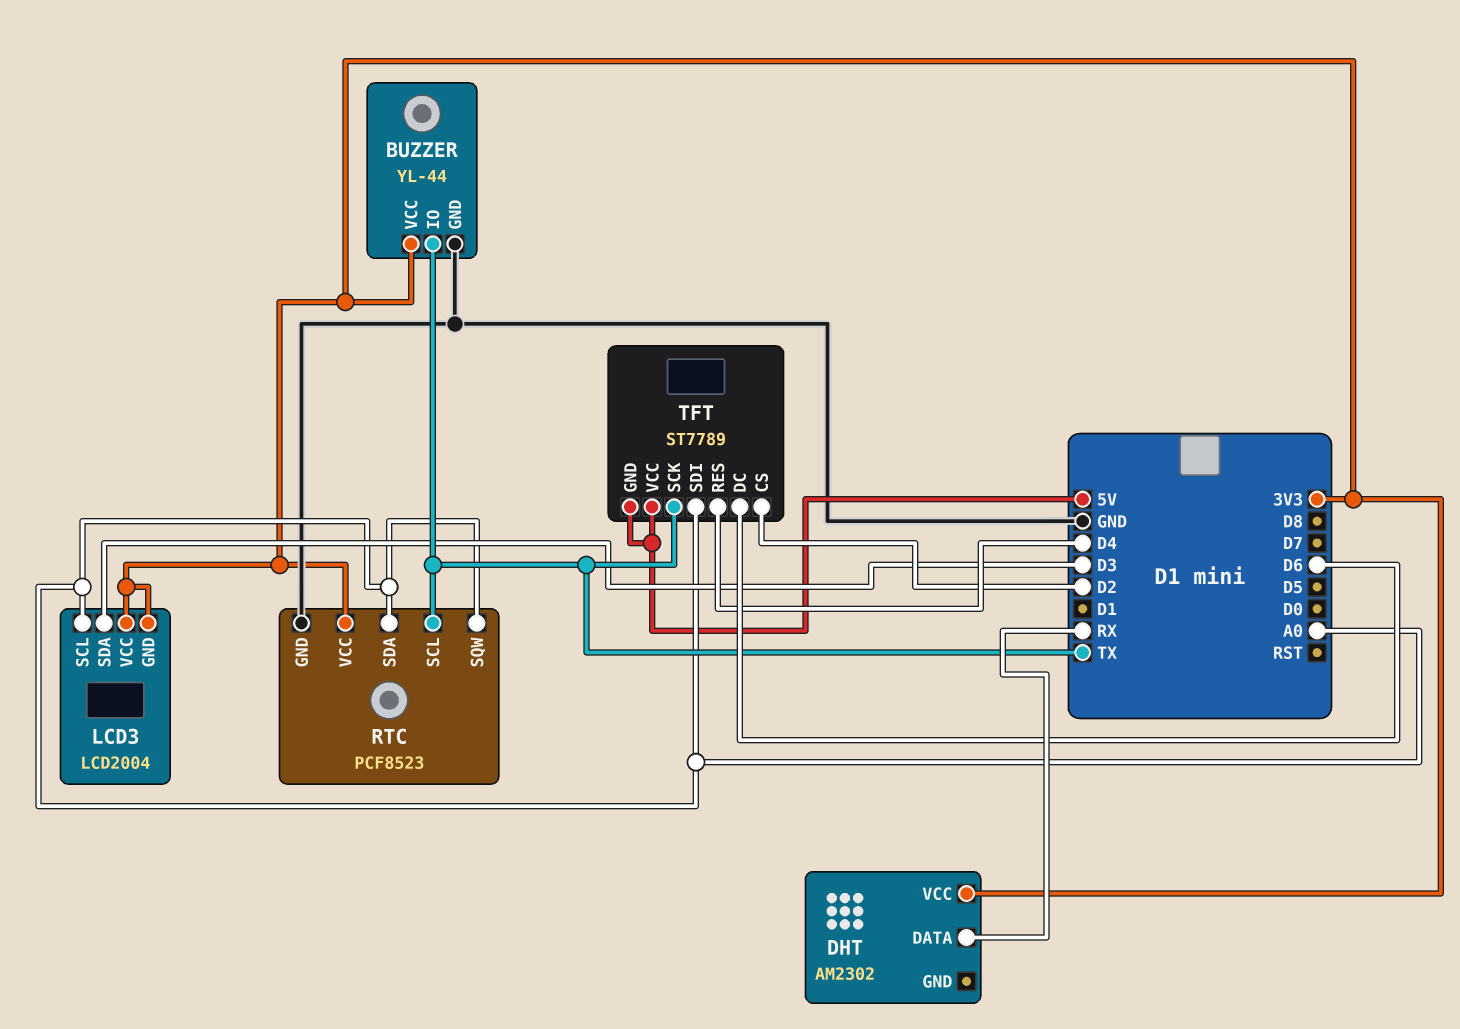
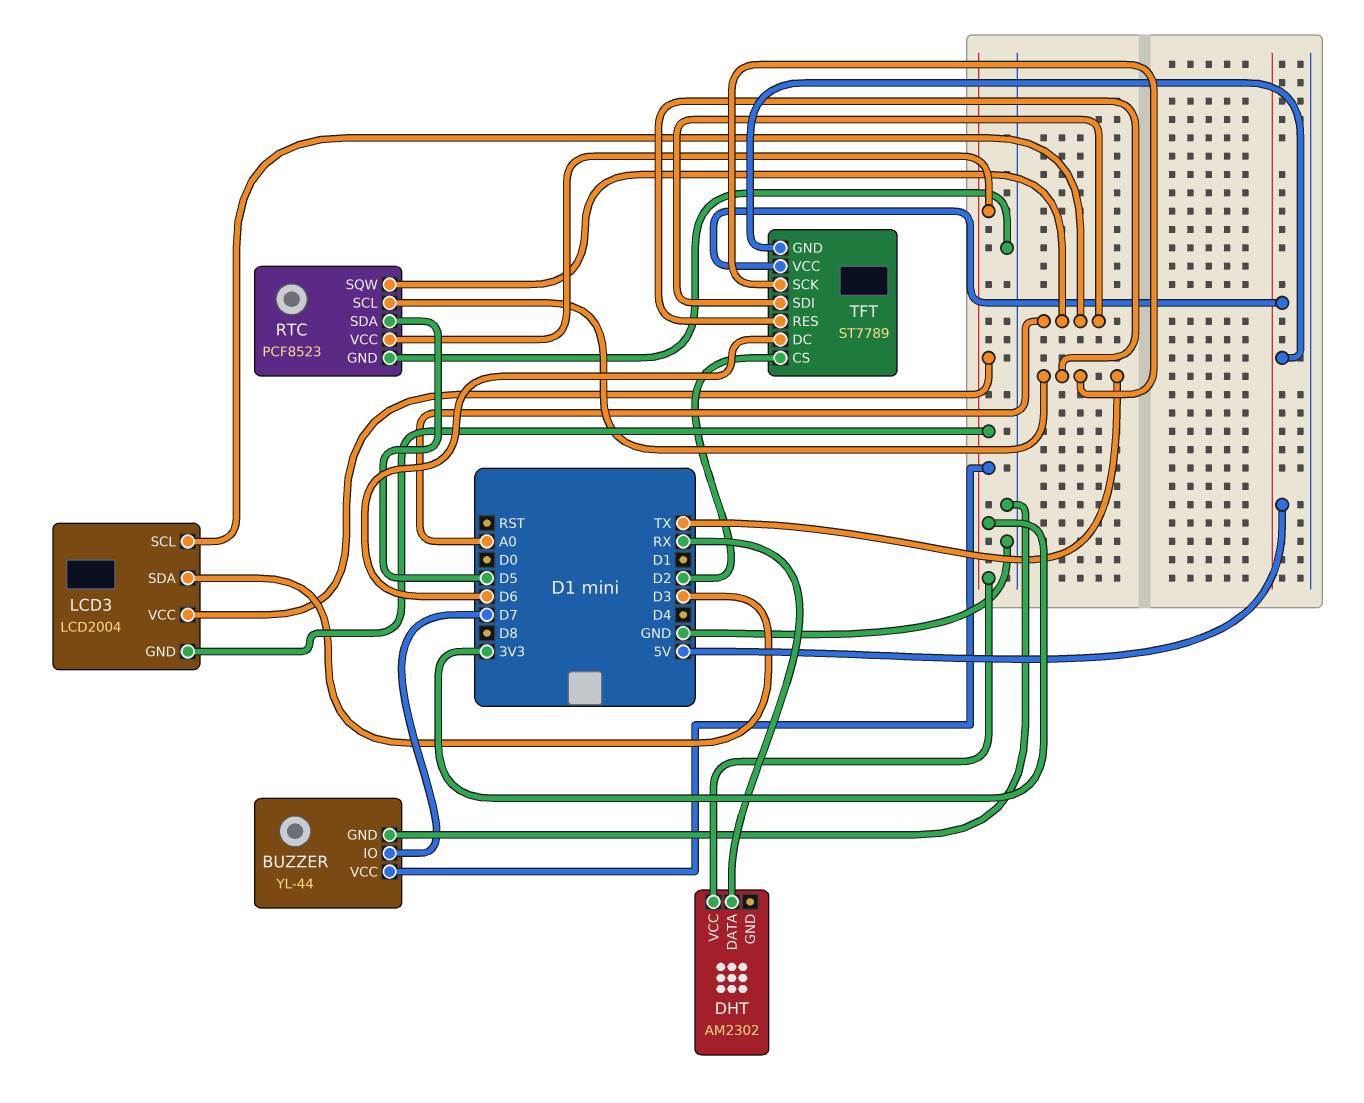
BUZZER pin IO: TX -> D7
RTC pin SDA: A0 -> D5
TFT pin RES: D4 -> TX

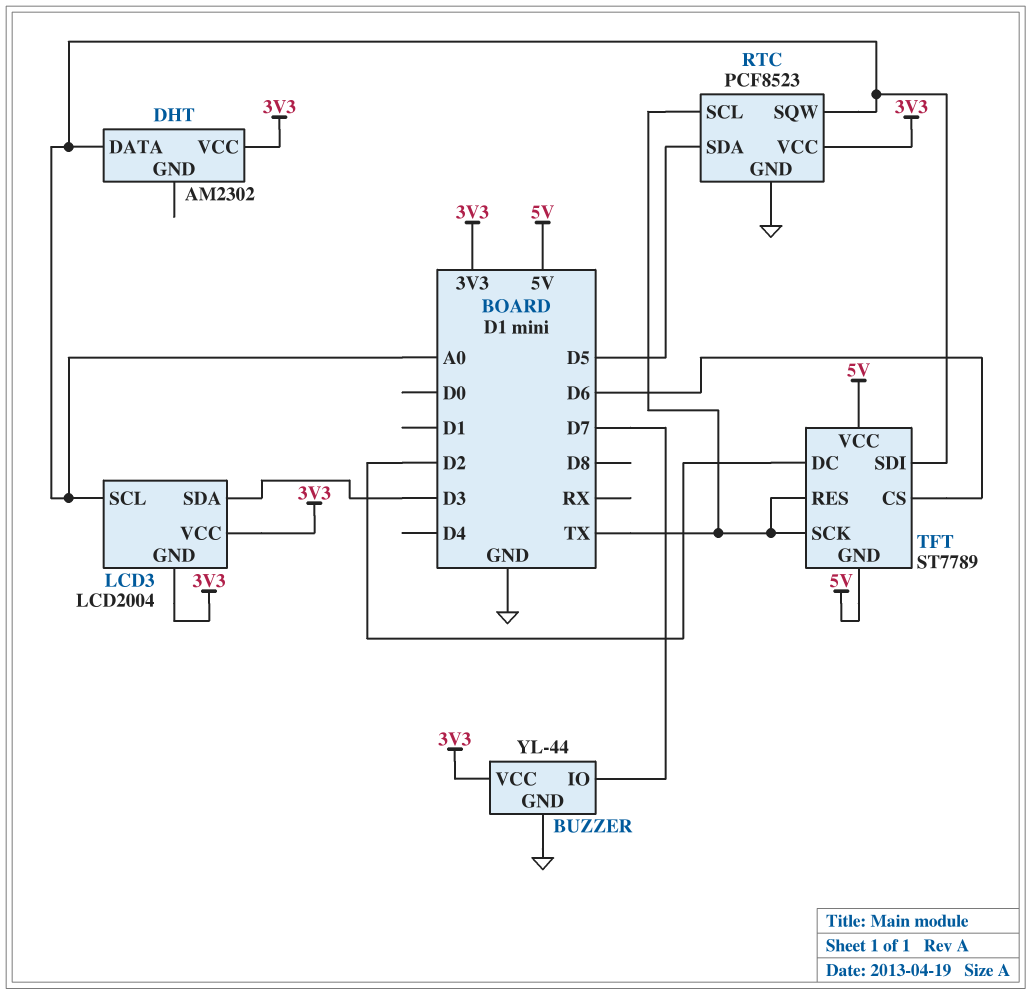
DHT pin DATA: RX -> A0
TFT pin CS: D2 -> D6
TFT pin DC: D6 -> D2

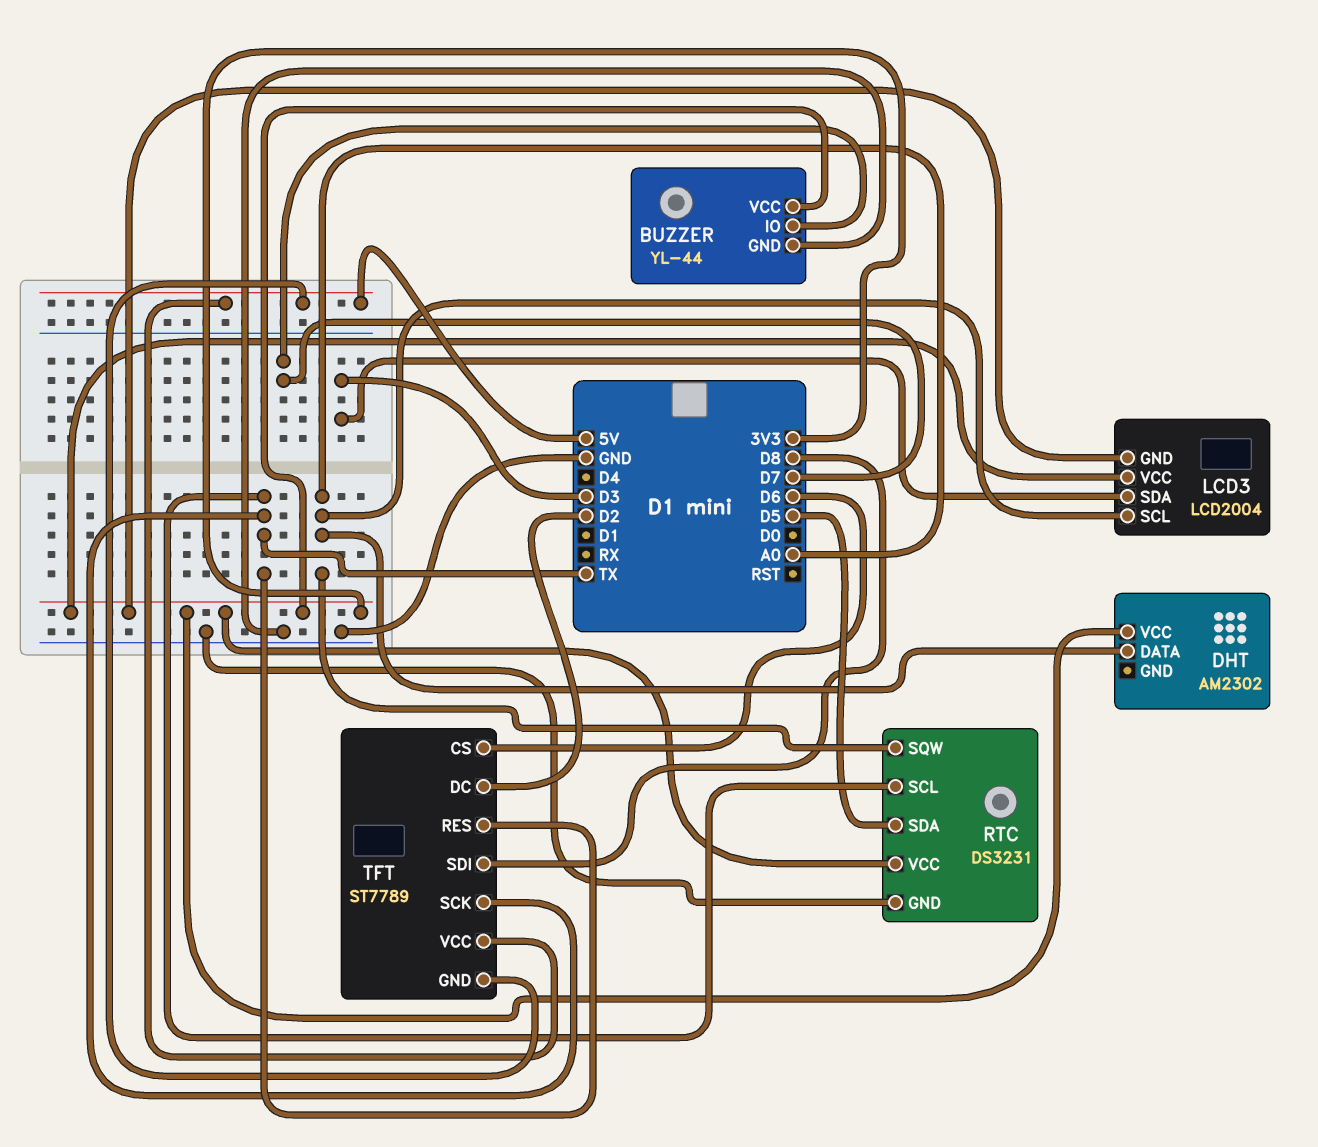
RTC: PCF8523 -> DS3231
TFT pin SDI: A0 -> D8

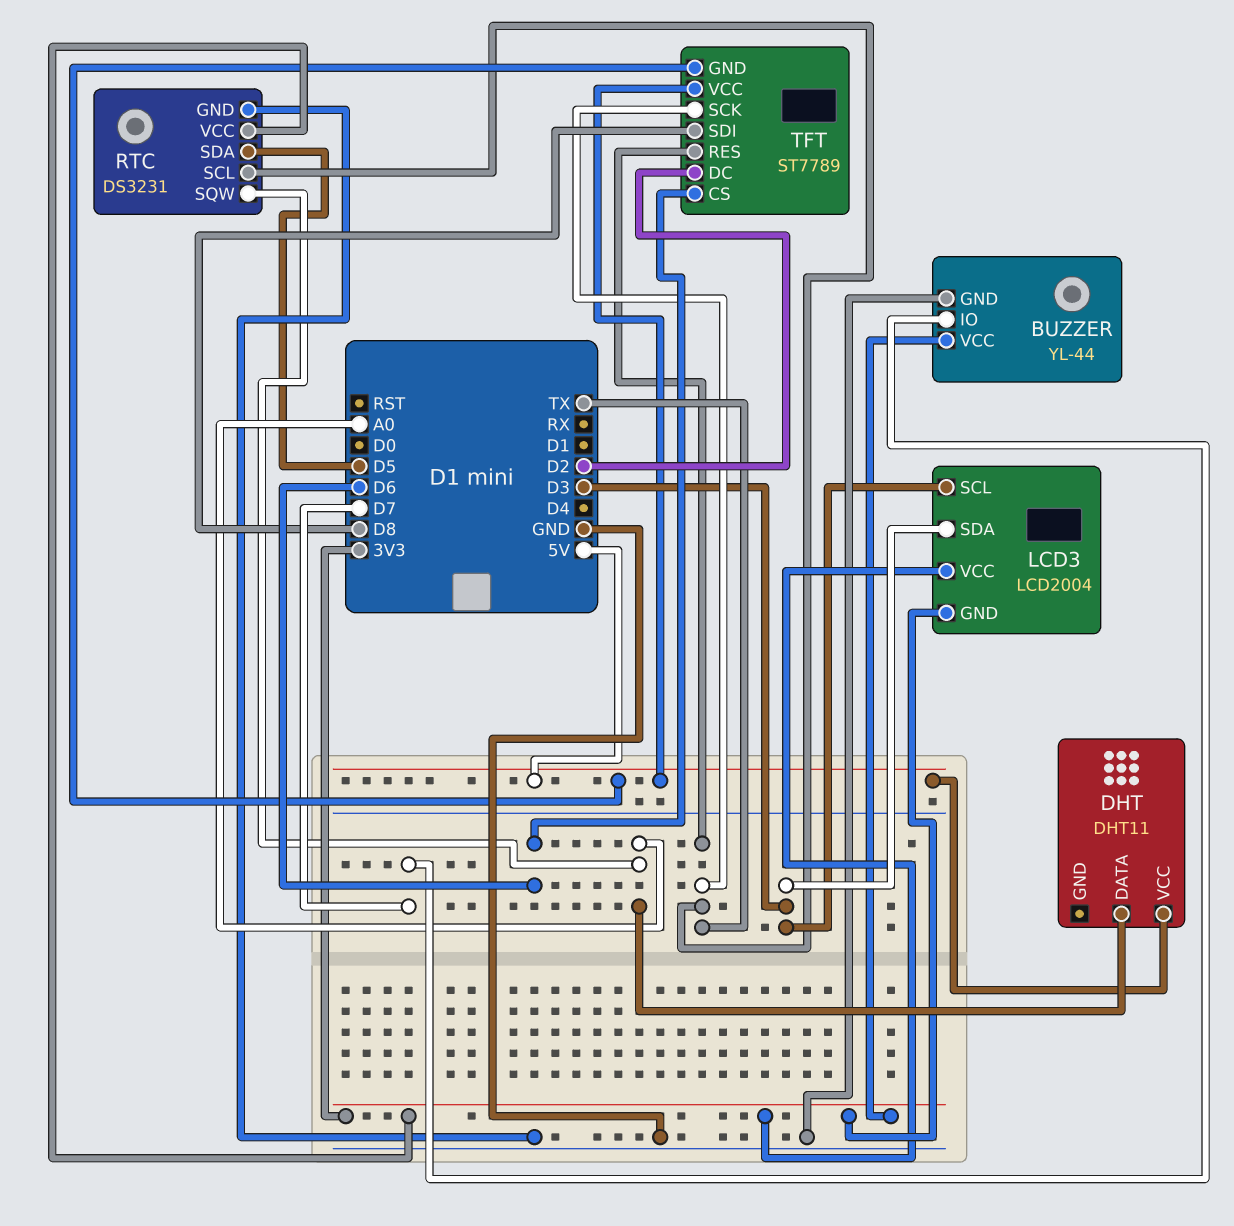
DHT: AM2302 -> DHT11
DHT pin VCC: 3V3 -> 5V
LCD3 pin SCL: A0 -> D3

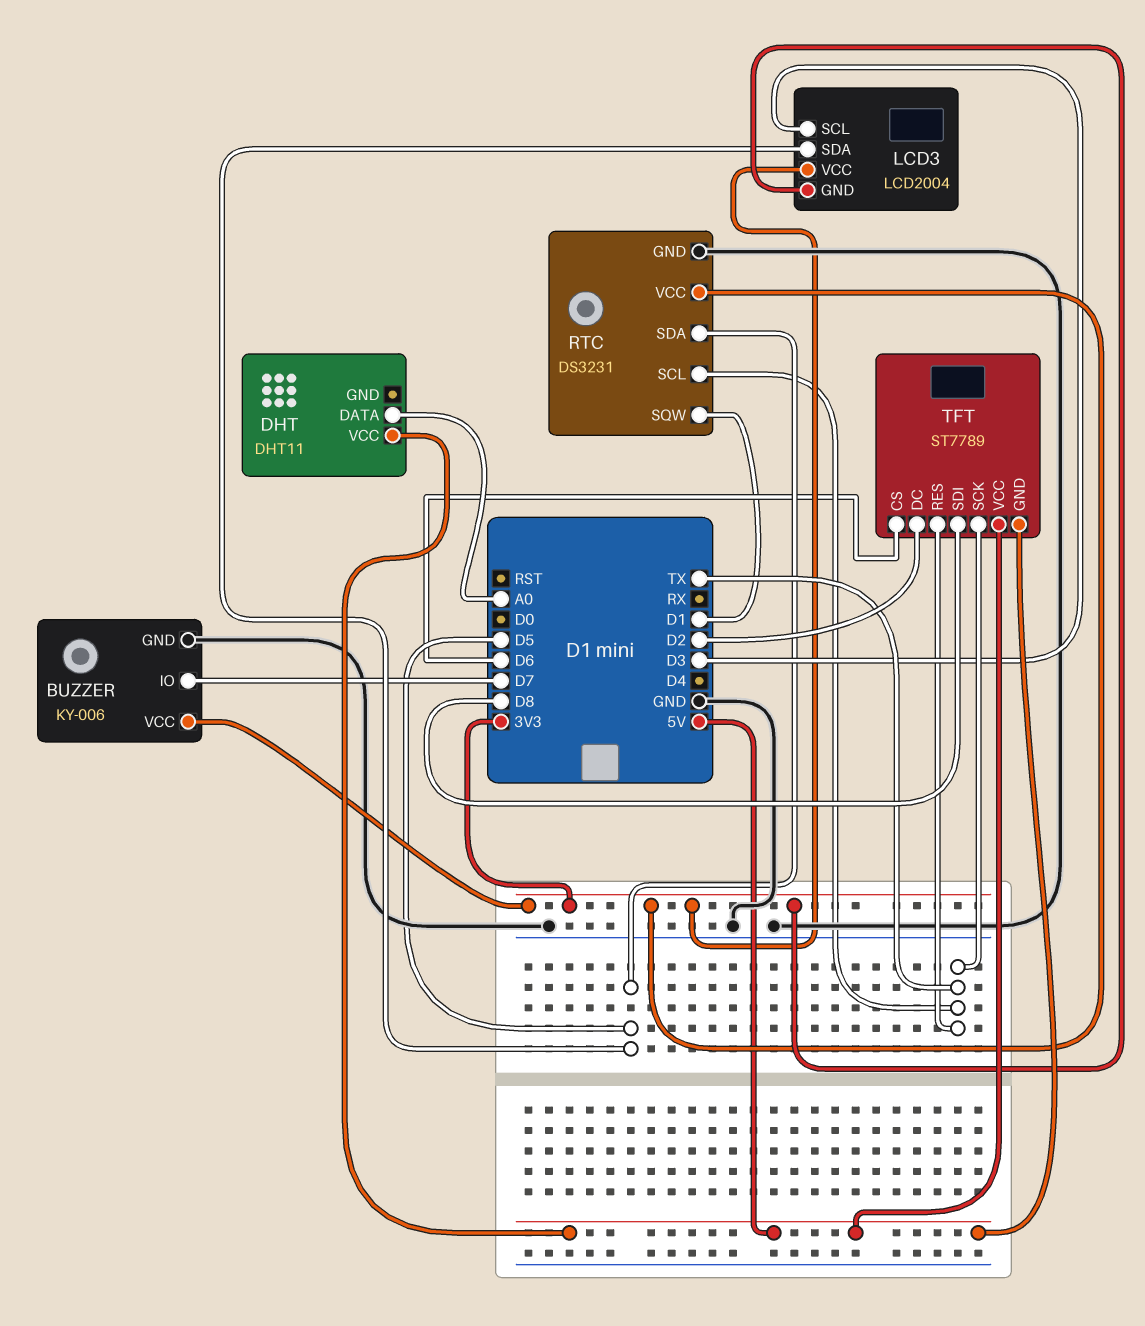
BUZZER: YL-44 -> KY-006
LCD3 pin SDA: D3 -> D5
RTC pin SQW: A0 -> D1

